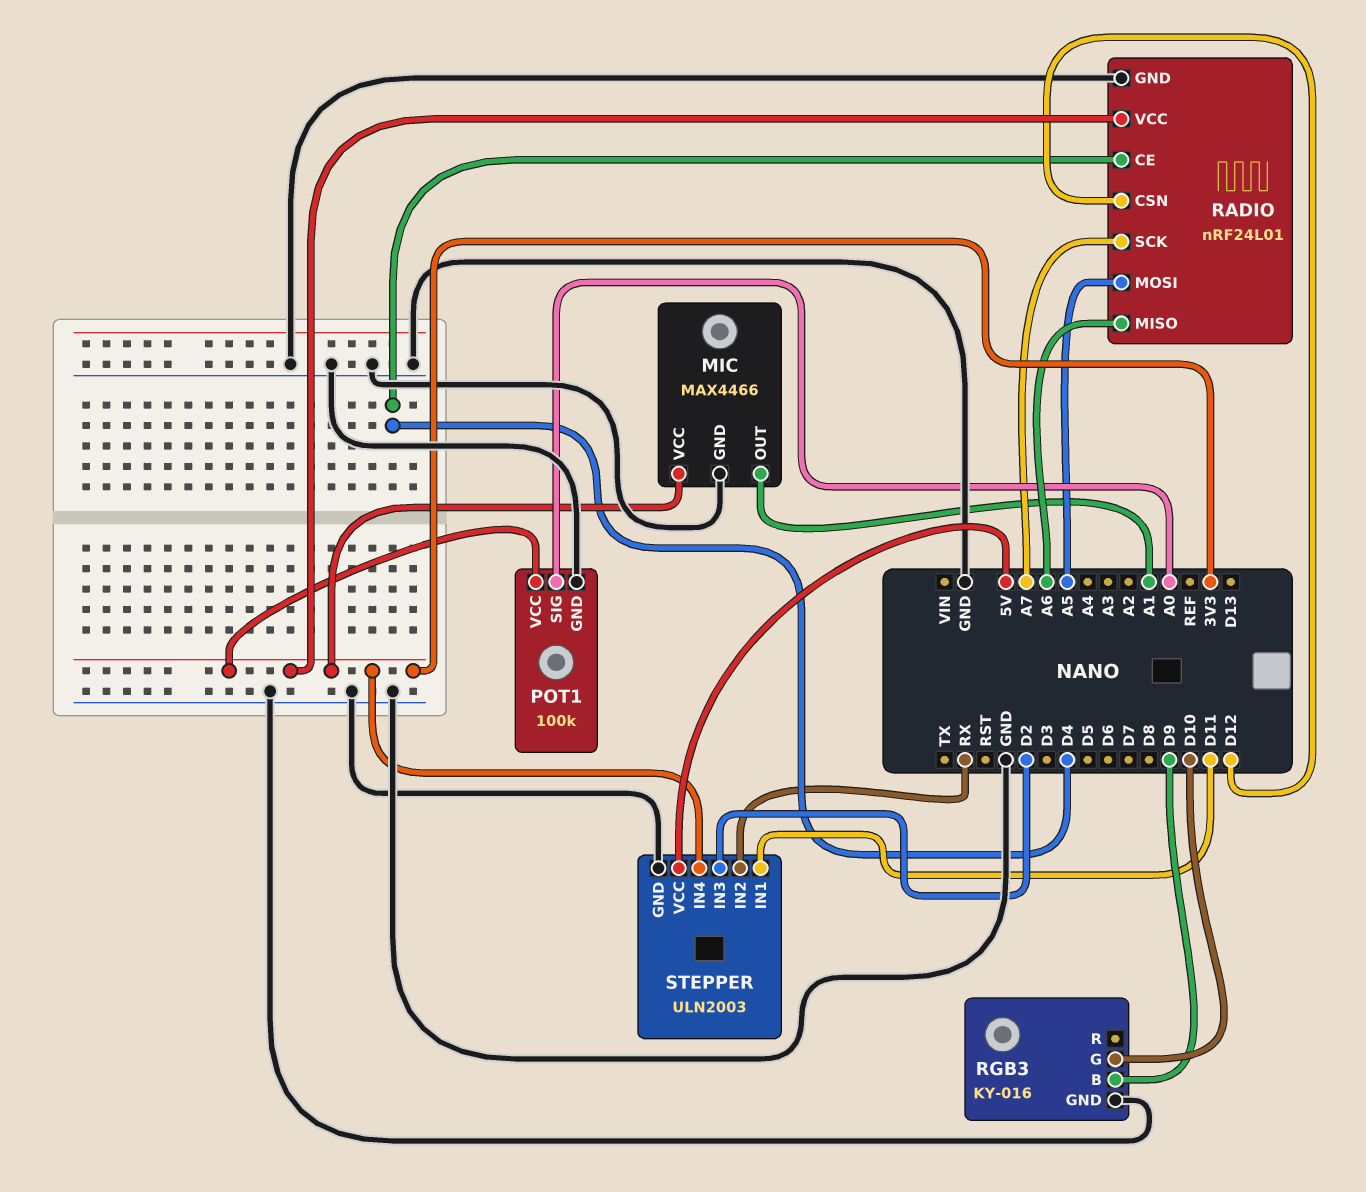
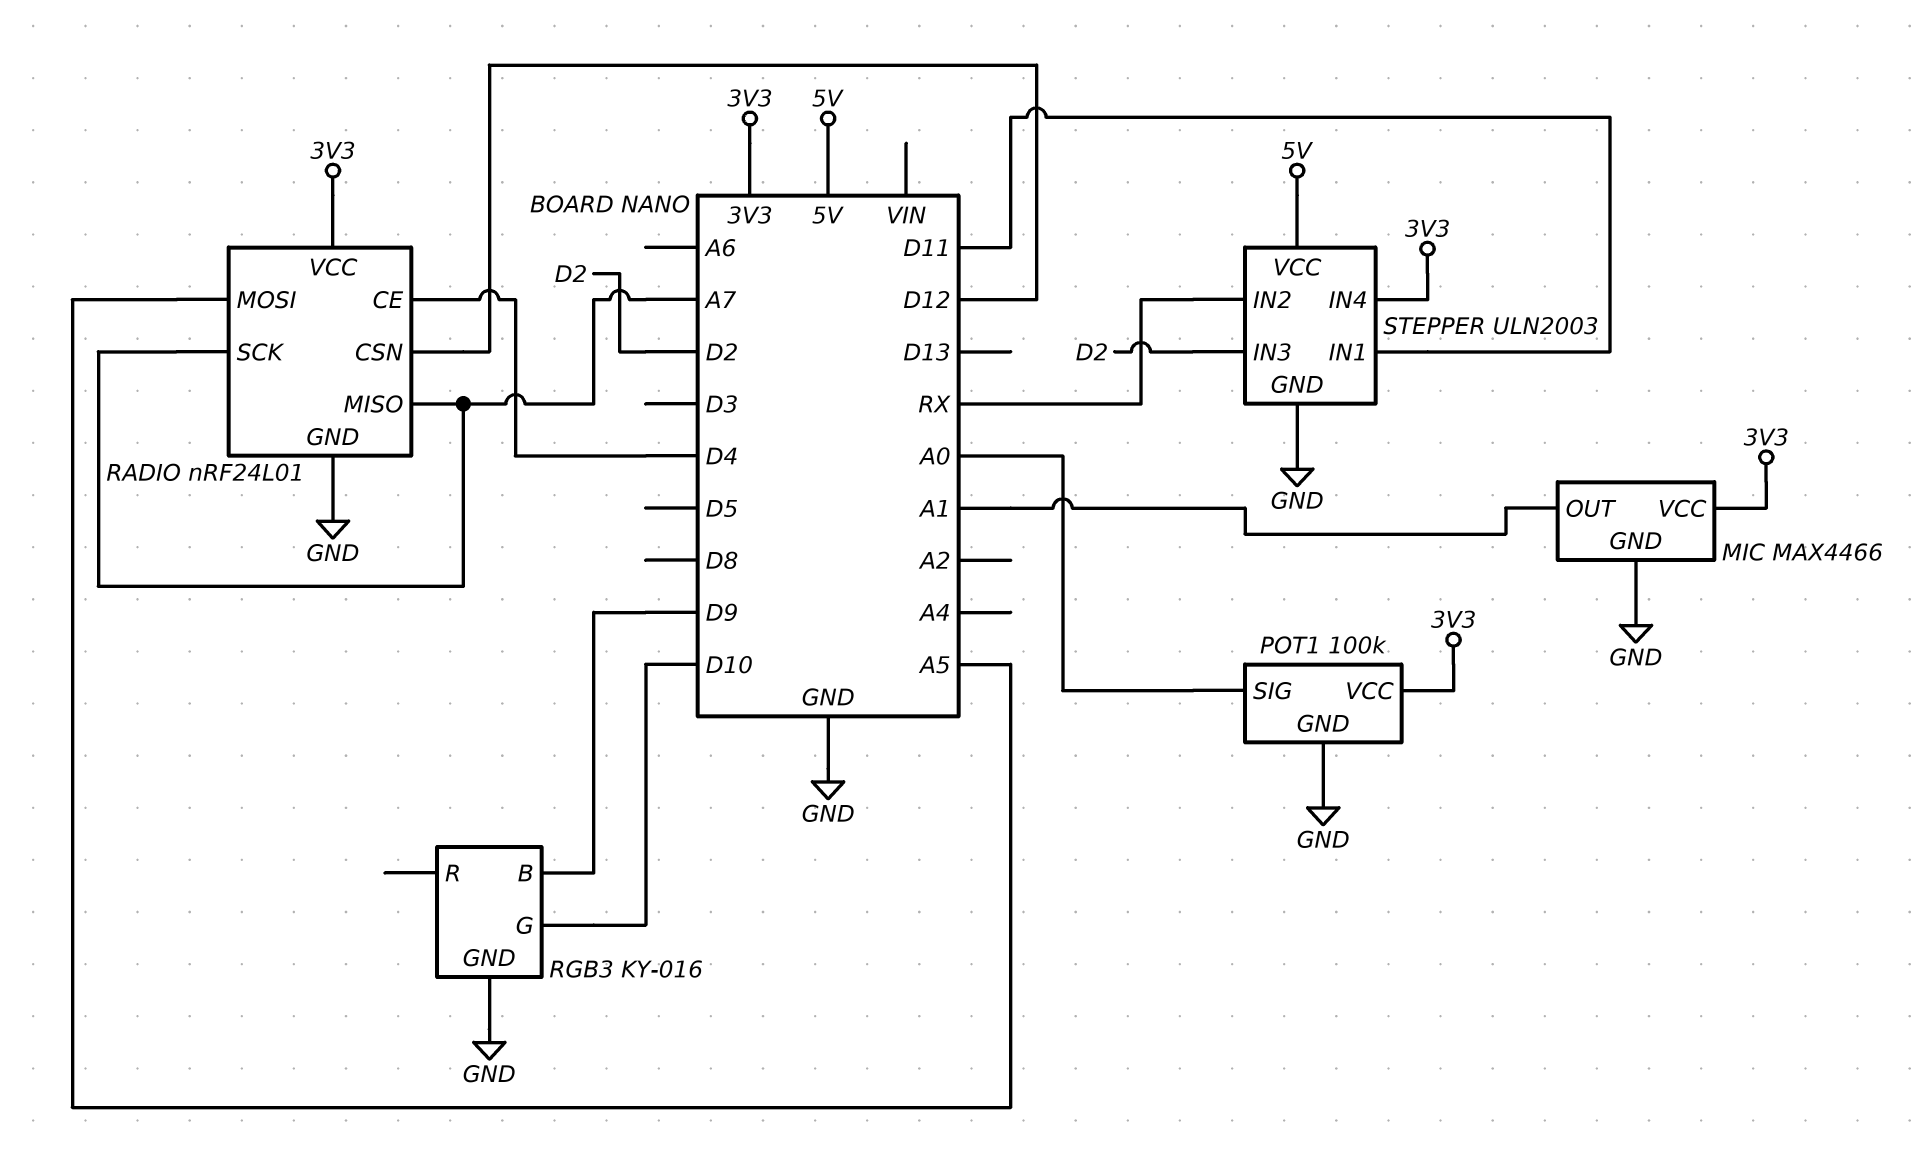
RADIO pin MISO: A6 -> A7

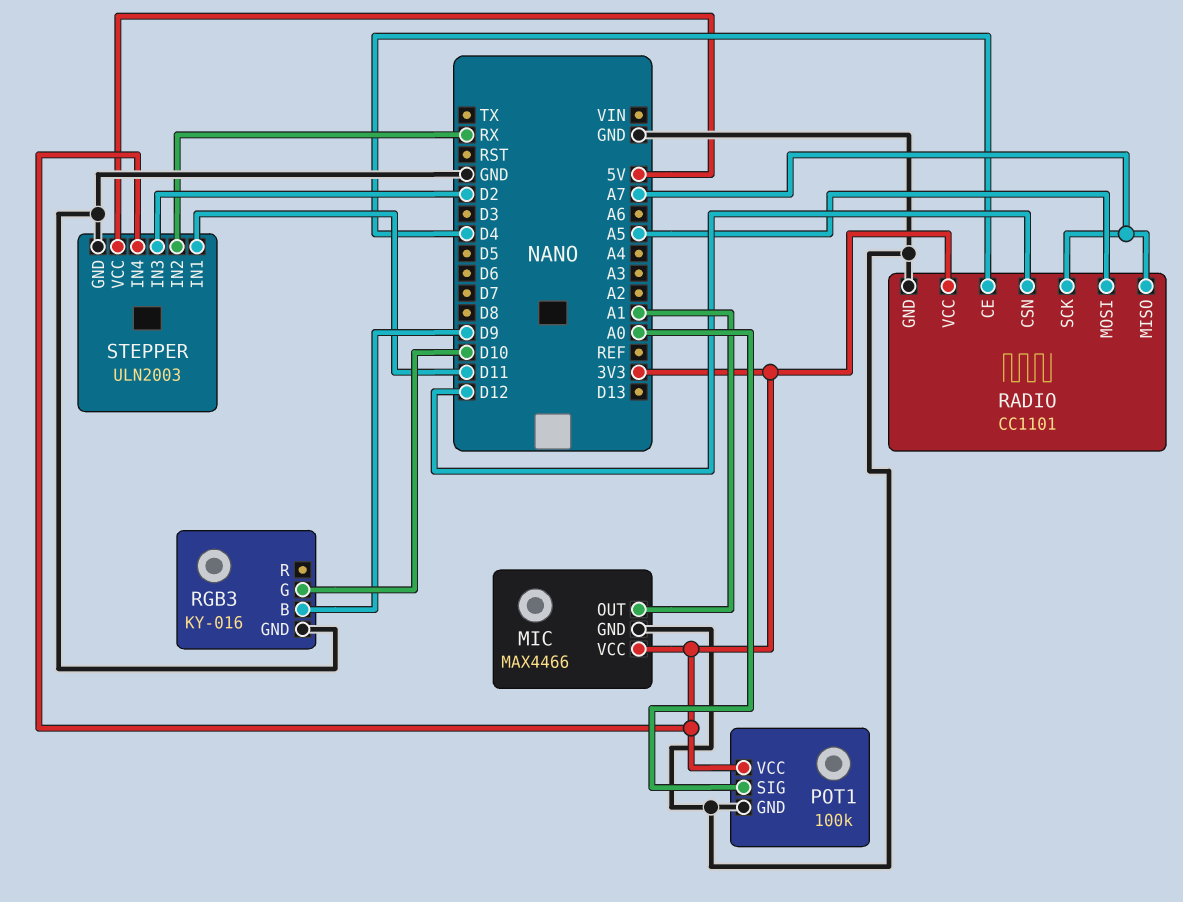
RADIO: nRF24L01 -> CC1101

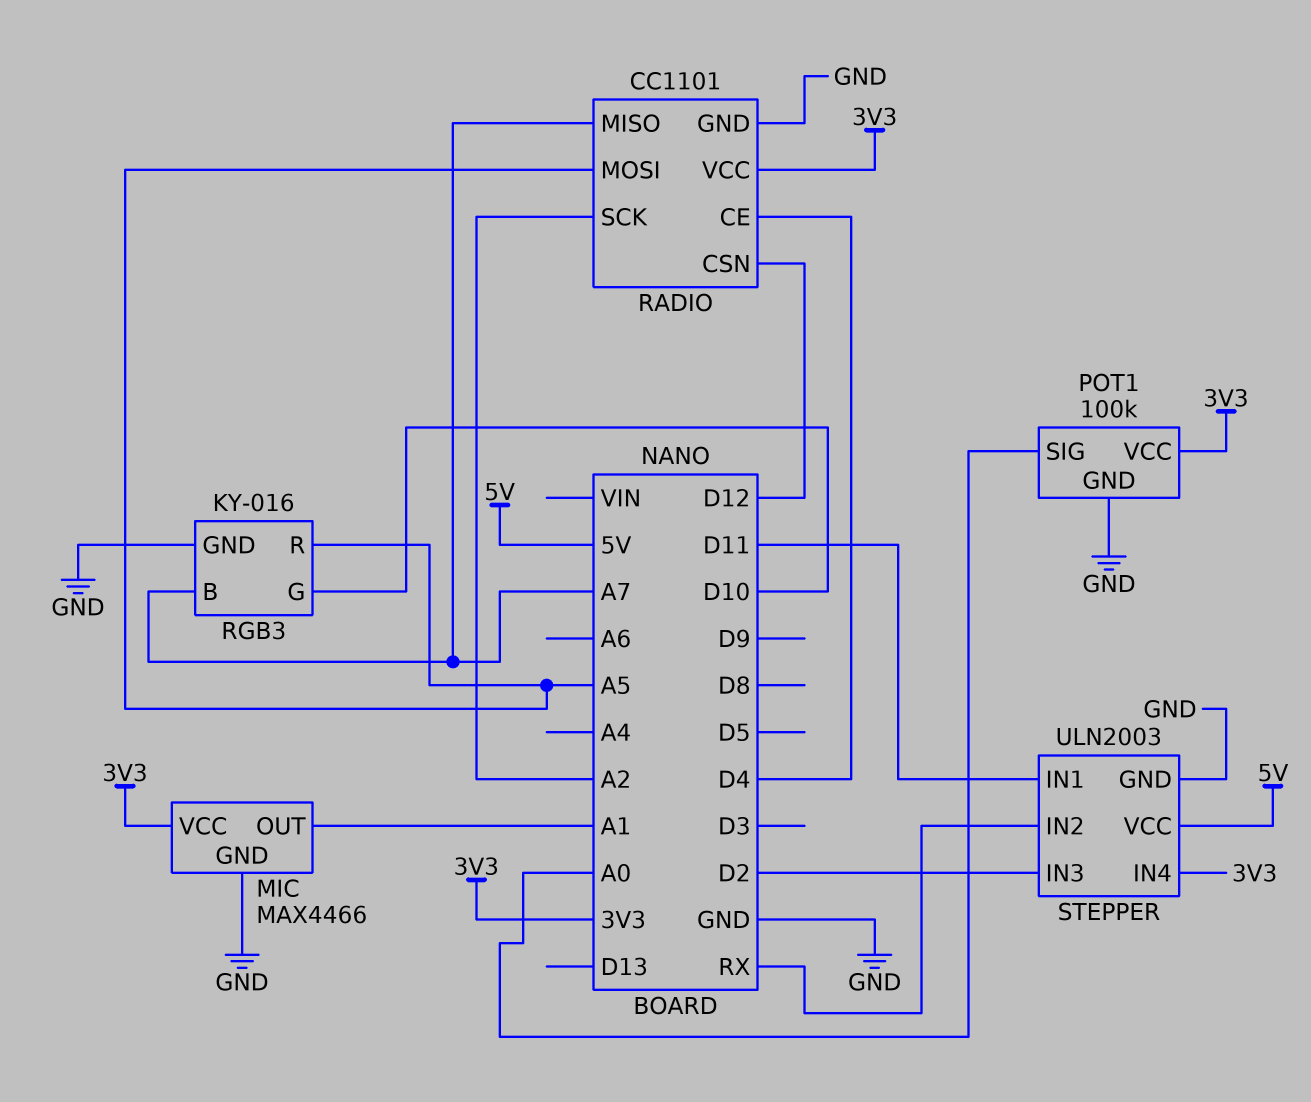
RADIO pin SCK: A7 -> A2
RGB3 pin B: D9 -> A7
RGB3 pin R: none -> A5

